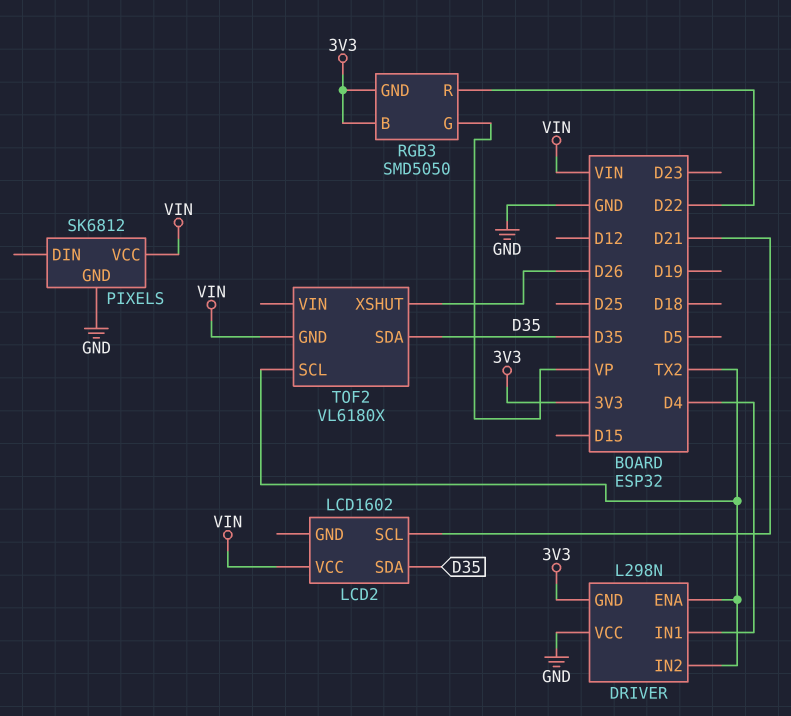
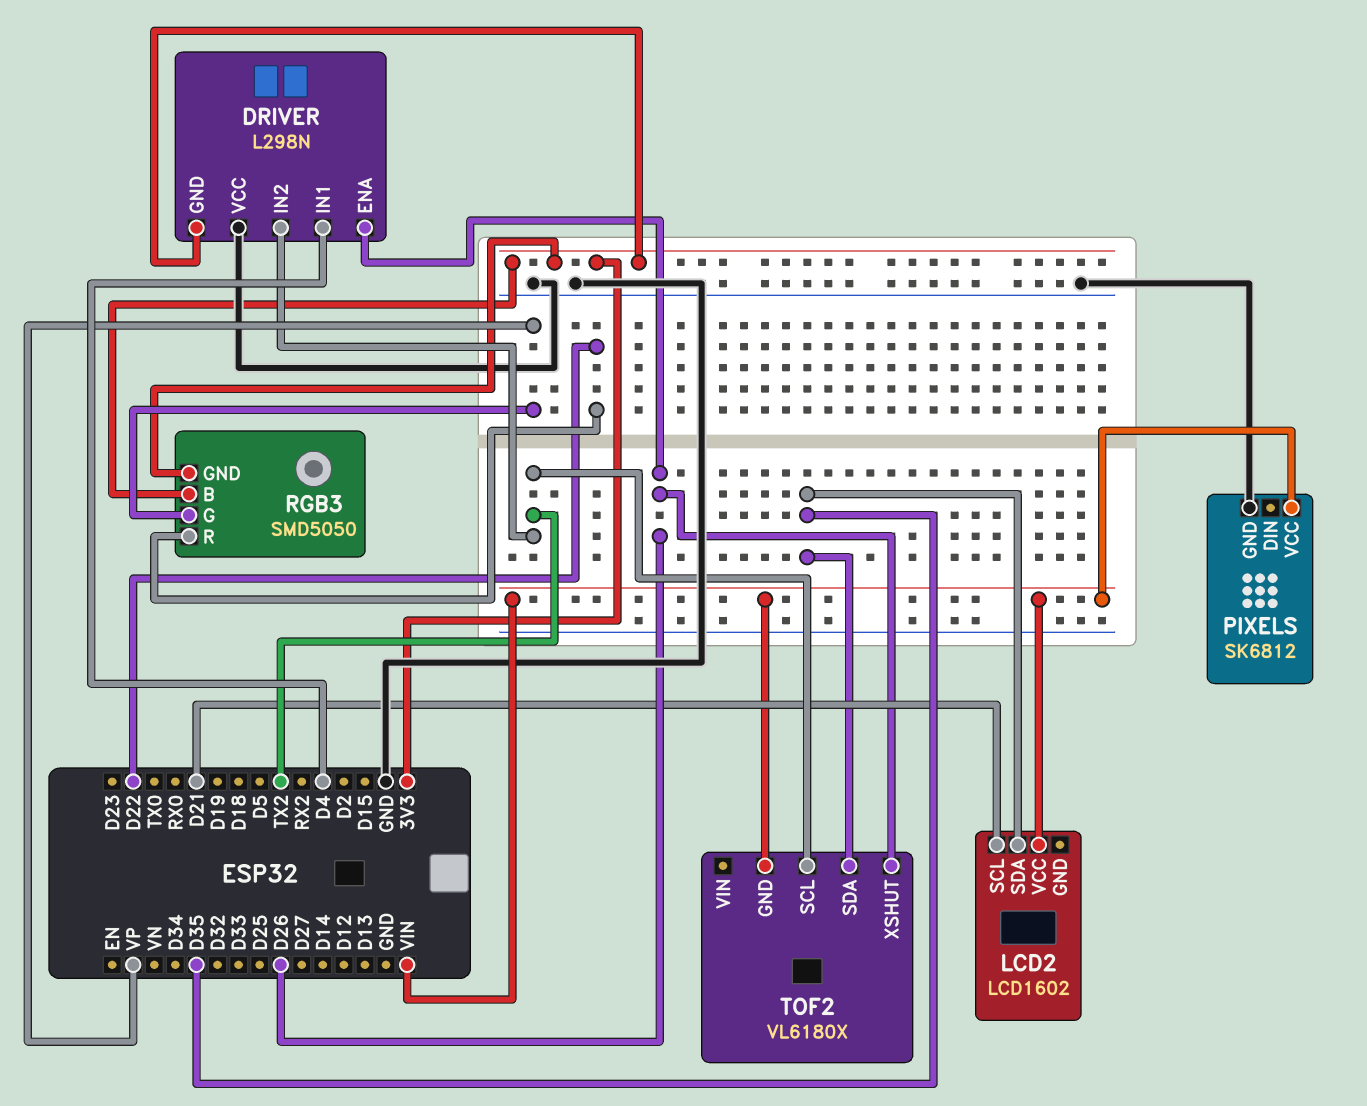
DRIVER pin ENA: TX2 -> D26

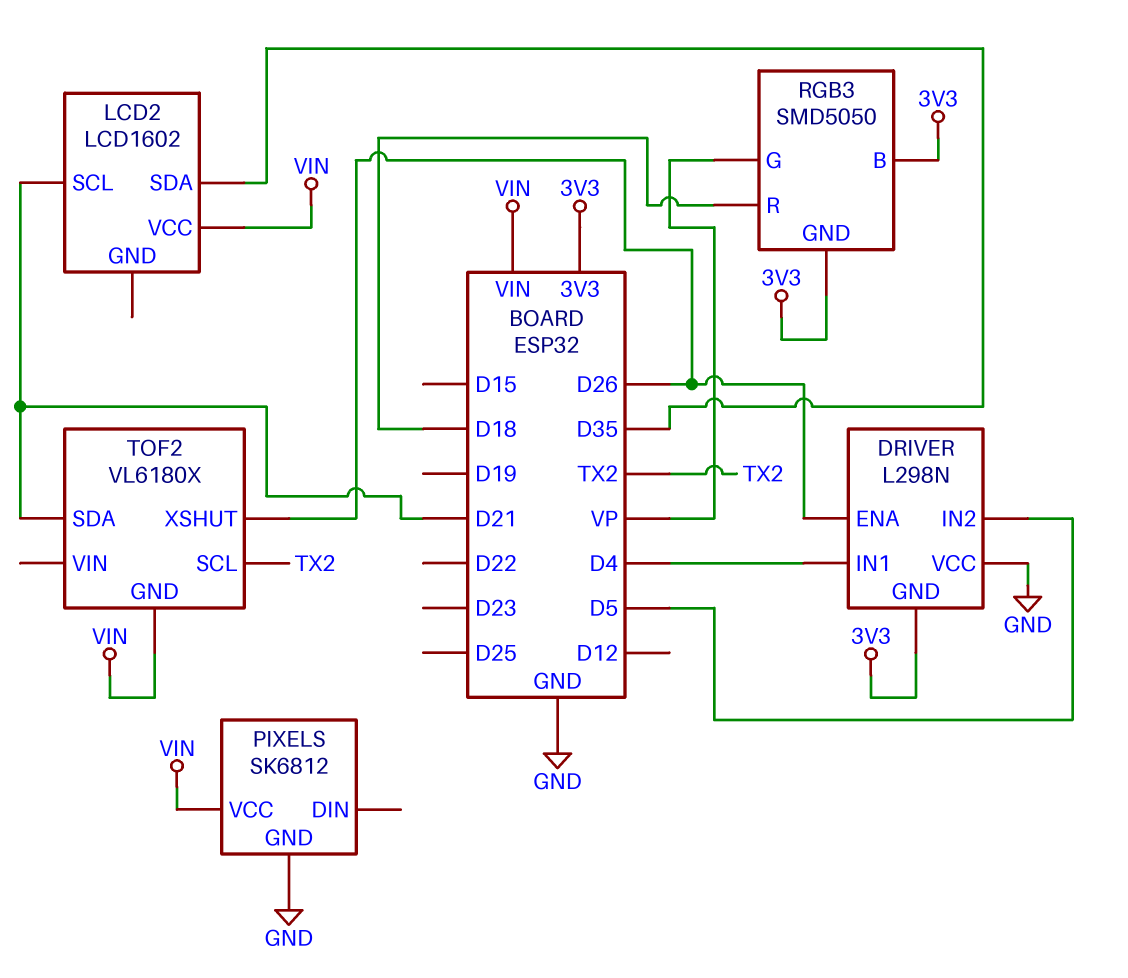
DRIVER pin IN2: TX2 -> D5
RGB3 pin R: D22 -> D18
TOF2 pin SDA: D35 -> D21

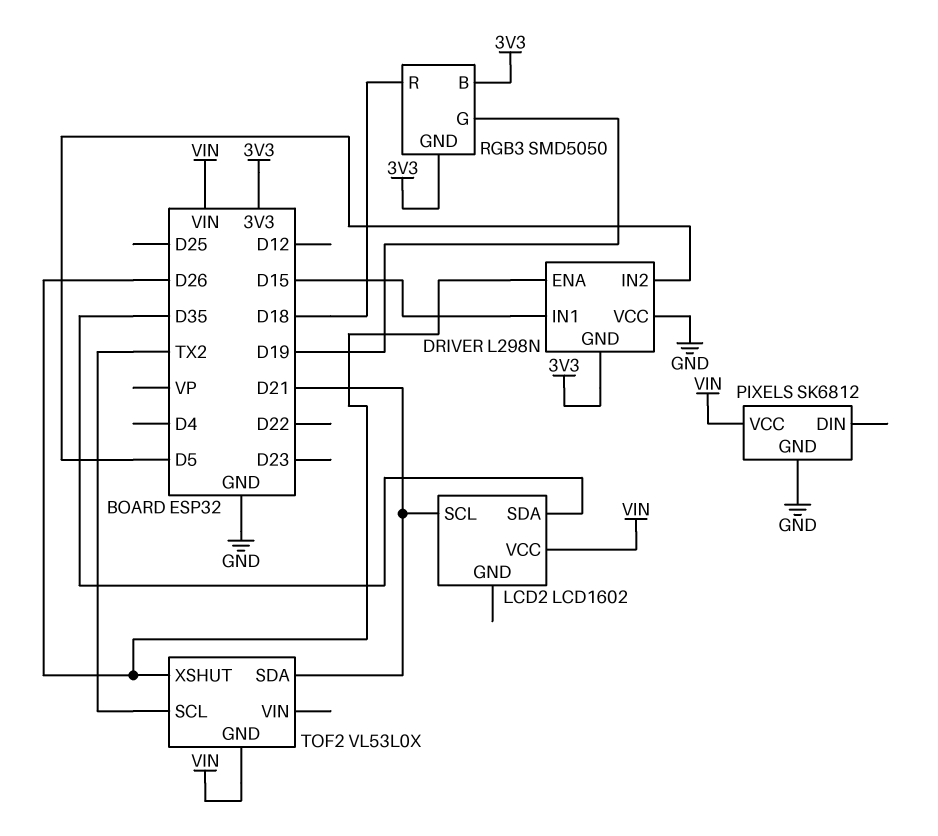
DRIVER pin IN1: D4 -> D15
RGB3 pin G: VP -> D19
TOF2: VL6180X -> VL53L0X

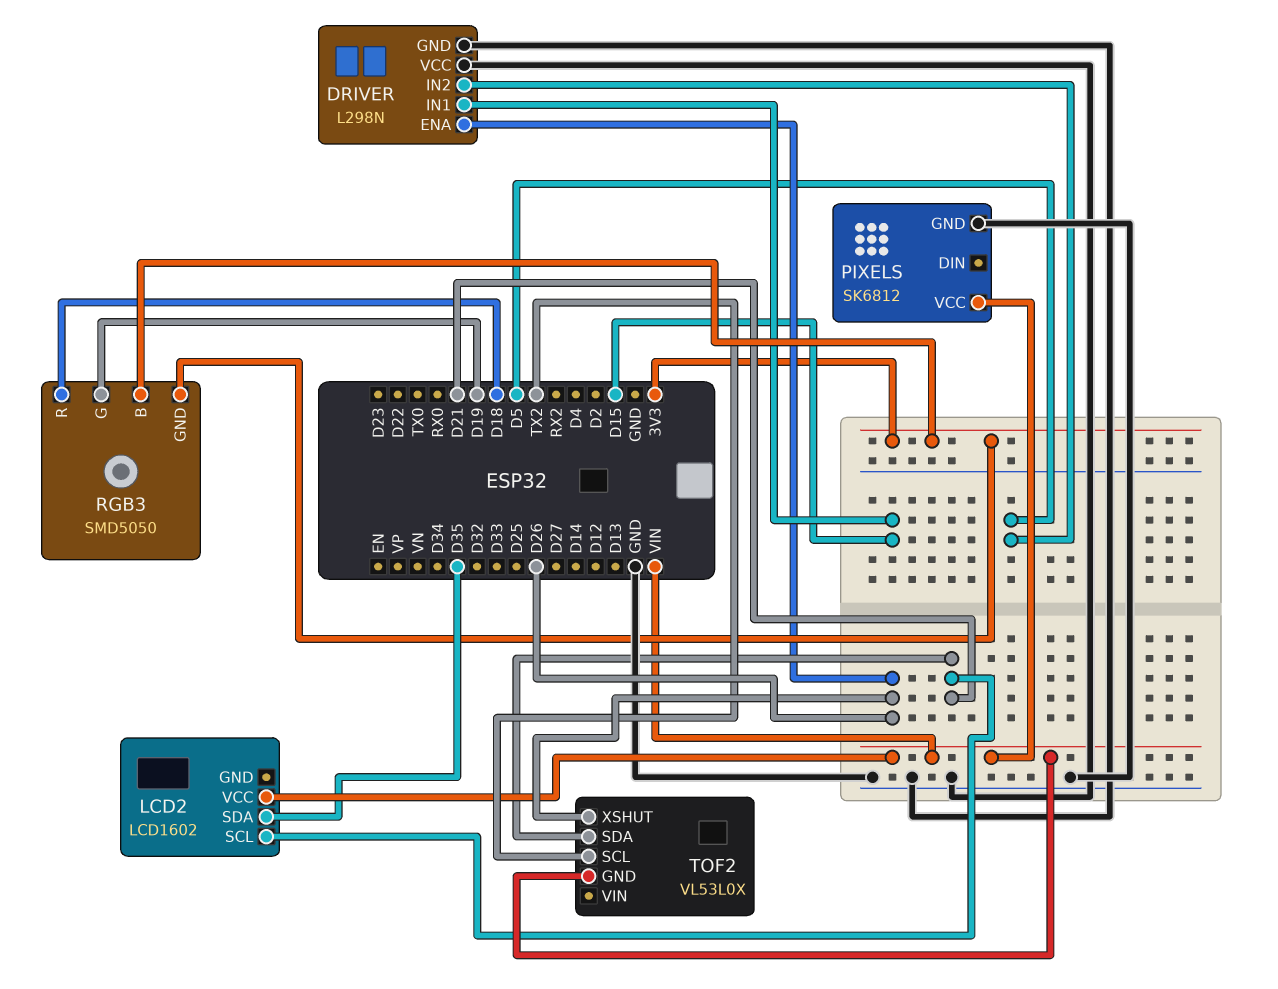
DRIVER pin GND: 3V3 -> GND

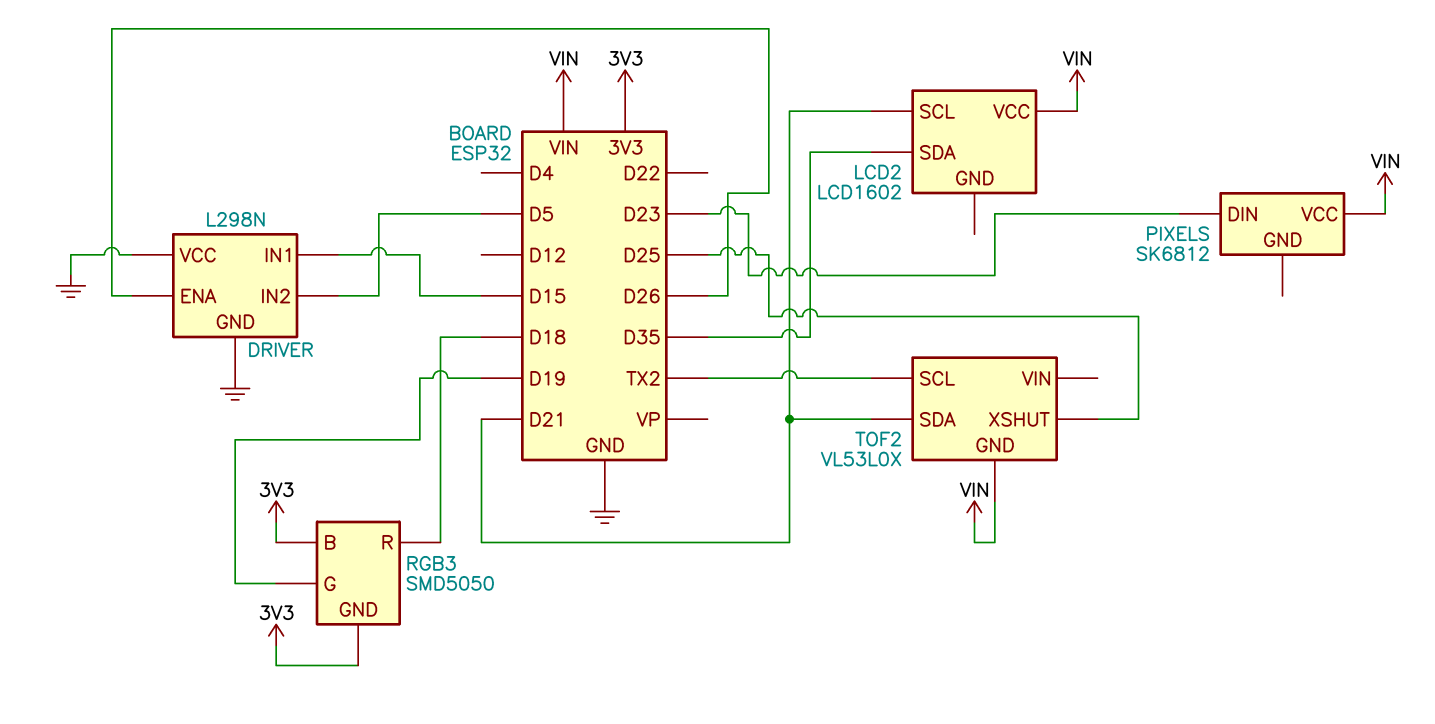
PIXELS pin DIN: none -> D23
PIXELS pin GND: GND -> none
TOF2 pin XSHUT: D26 -> D25

